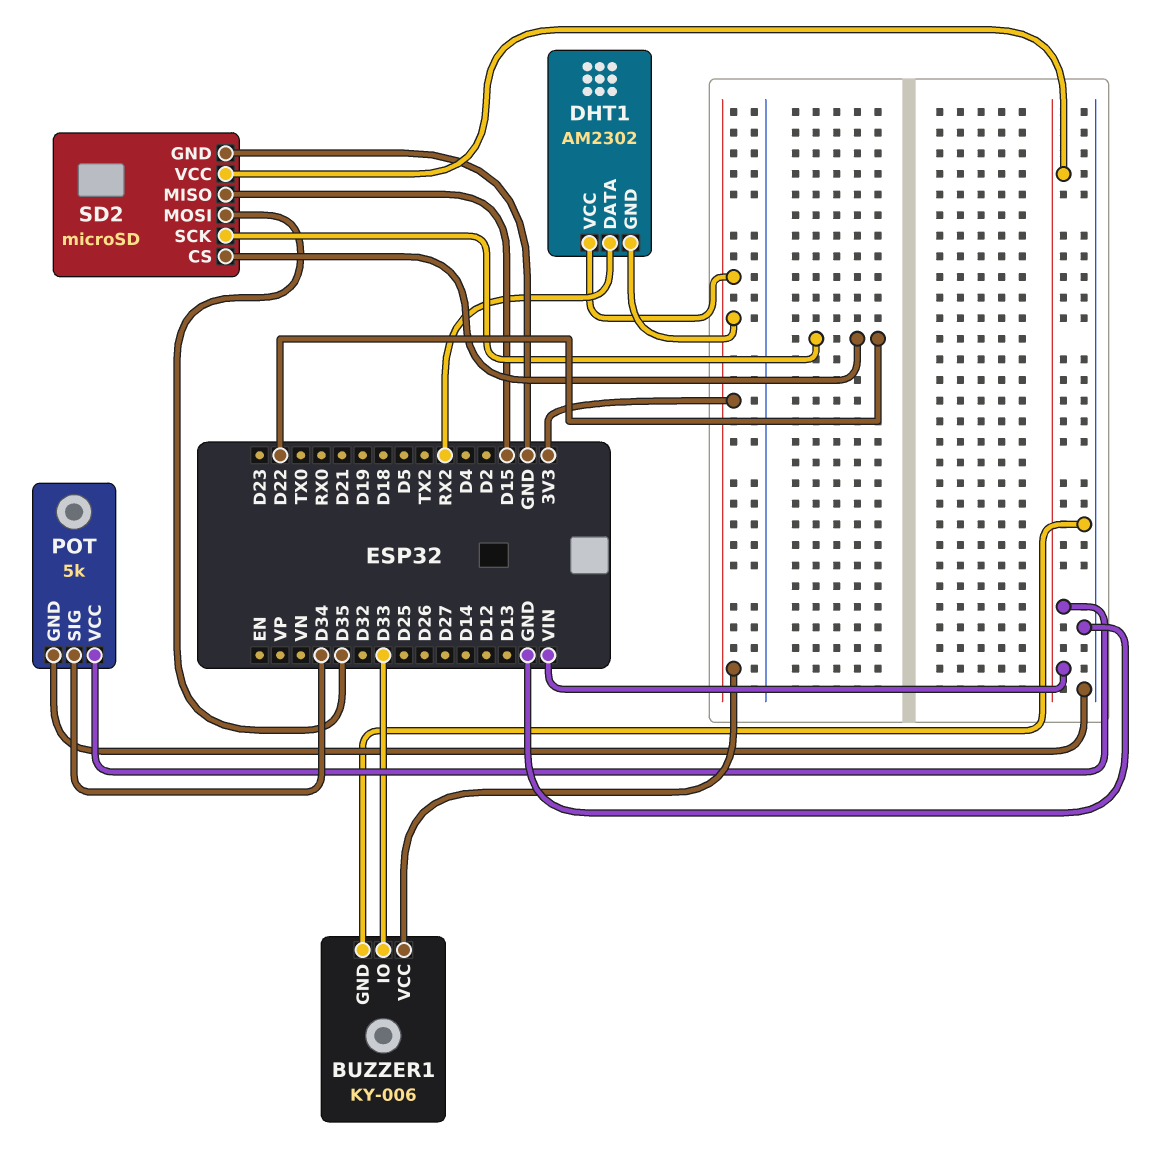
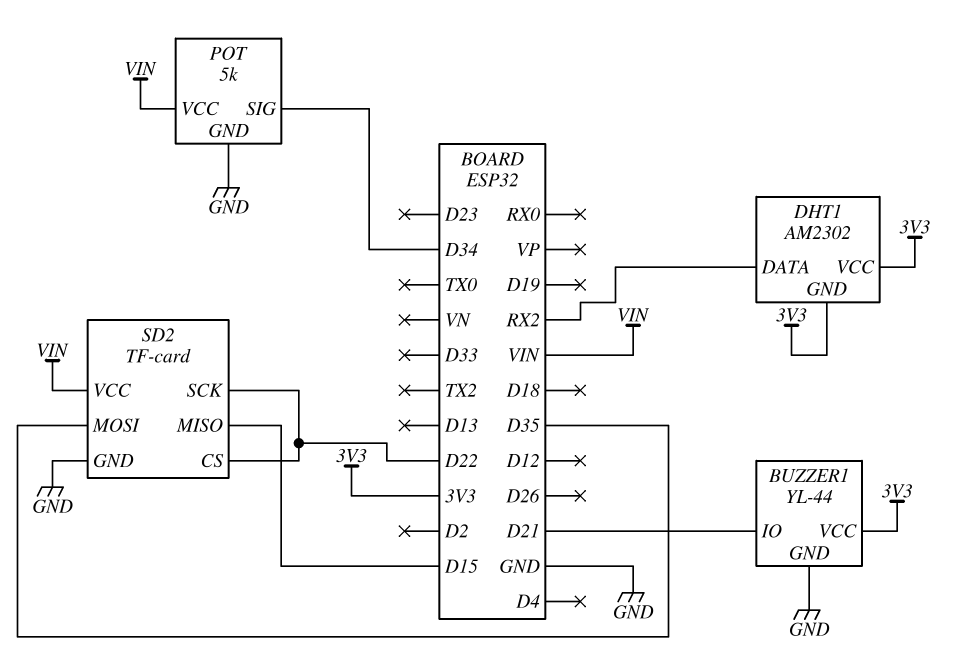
BUZZER1: KY-006 -> YL-44
BUZZER1 pin IO: D33 -> D21
SD2: microSD -> TF-card

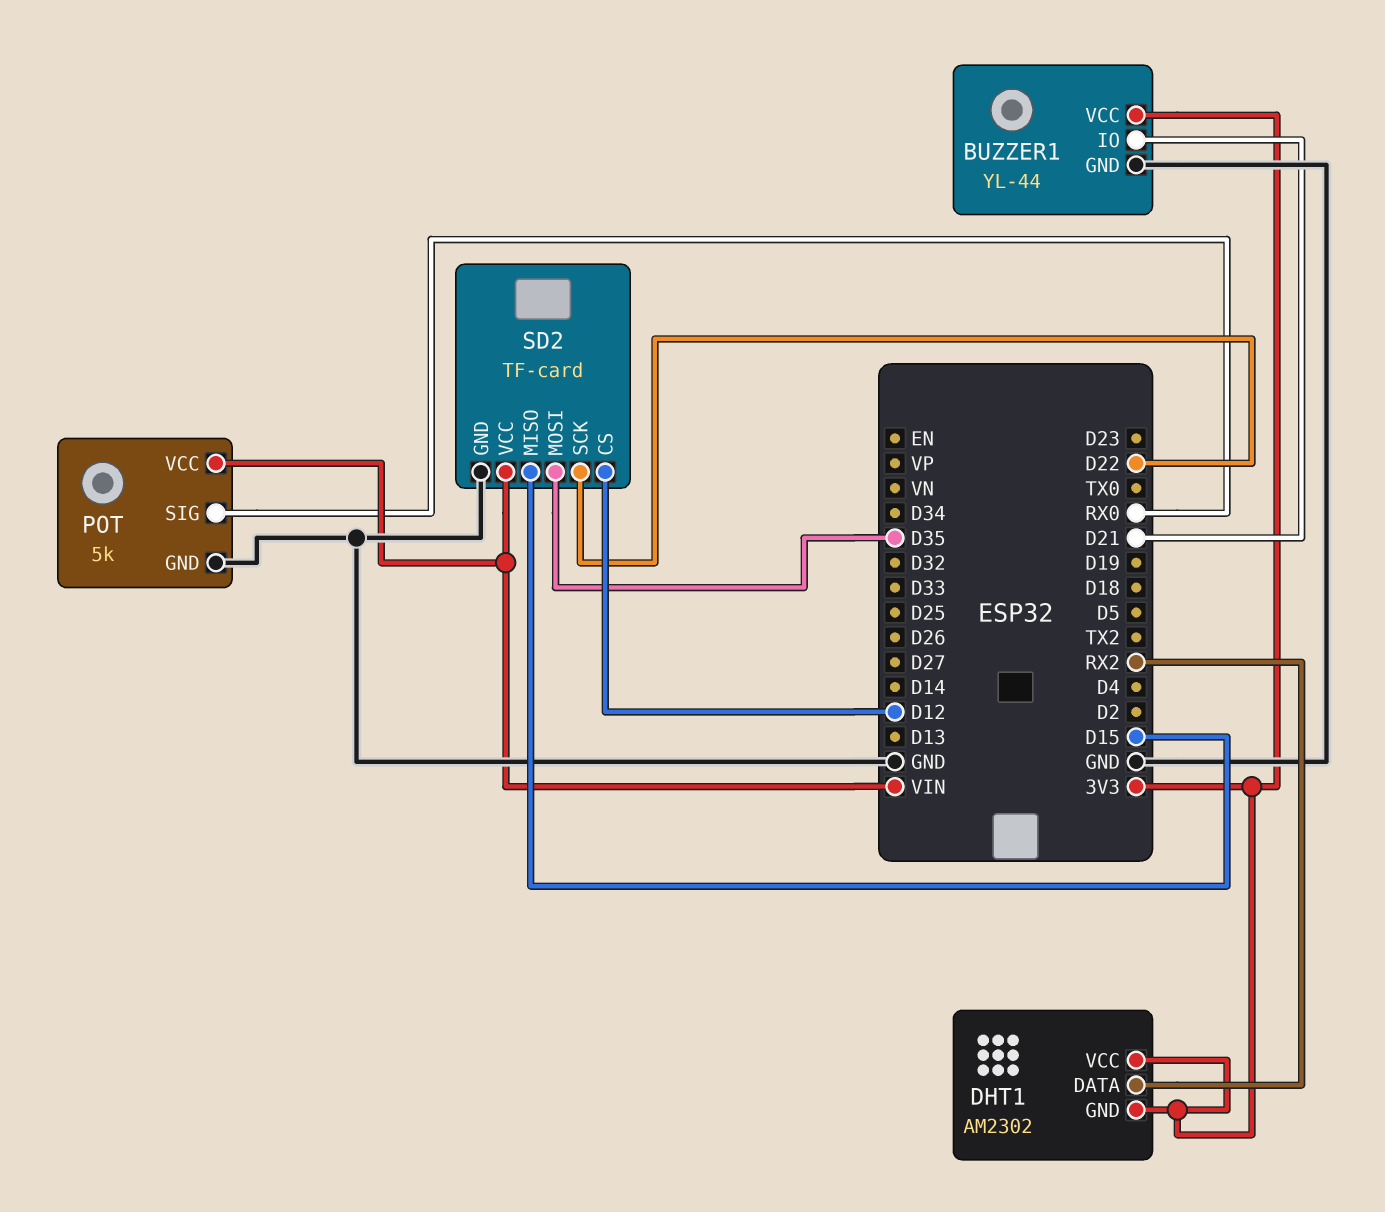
POT pin SIG: D34 -> RX0
SD2 pin CS: D22 -> D12

